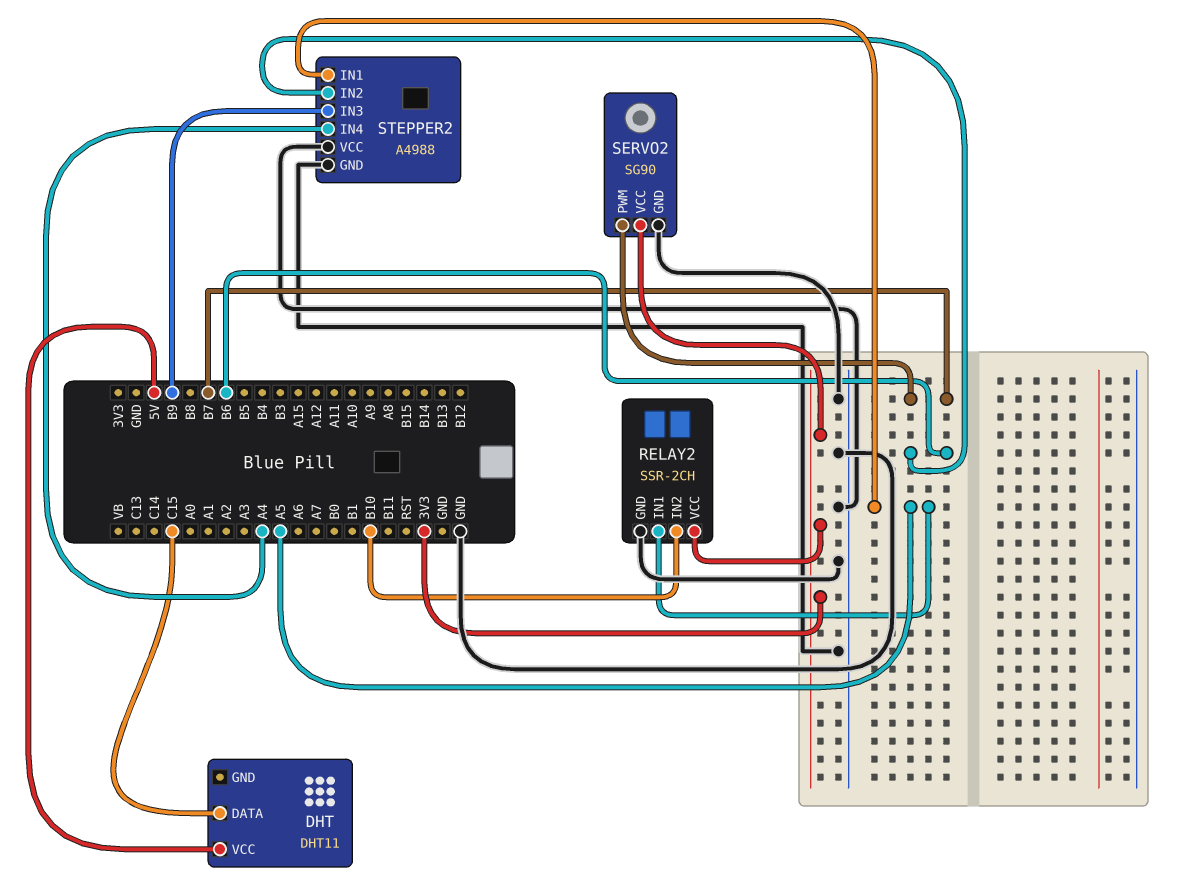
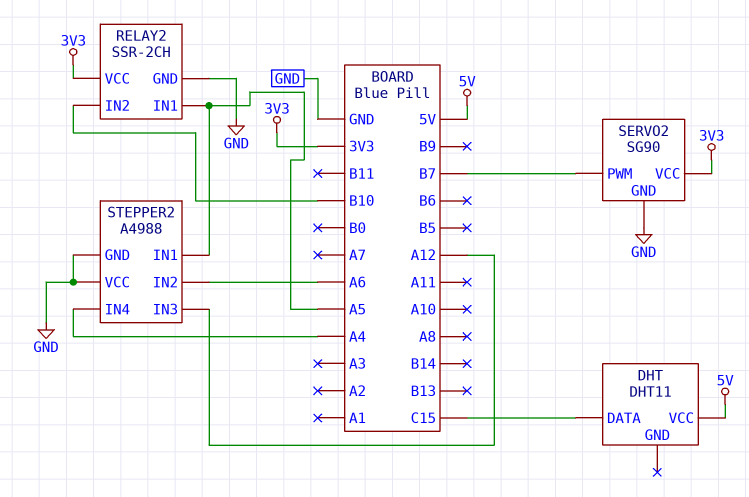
STEPPER2 pin IN2: B6 -> A6
STEPPER2 pin IN3: B9 -> A12

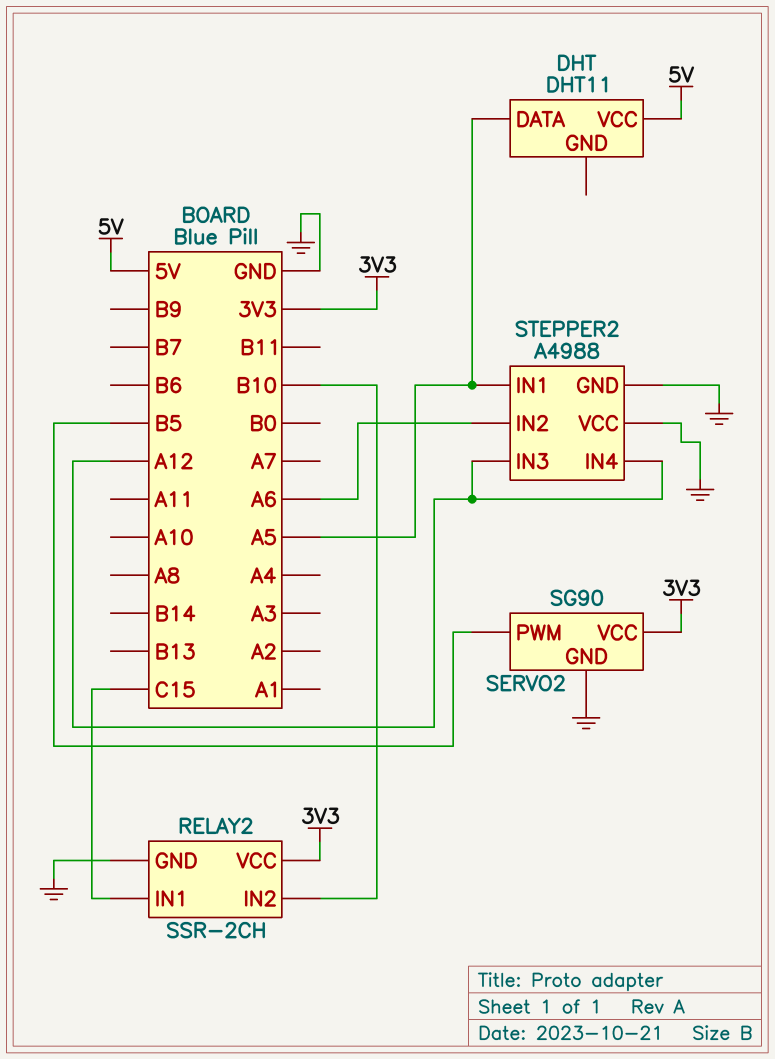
DHT pin DATA: C15 -> A5
RELAY2 pin IN1: A5 -> C15
SERVO2 pin PWM: B7 -> B5
STEPPER2 pin IN4: A4 -> A12

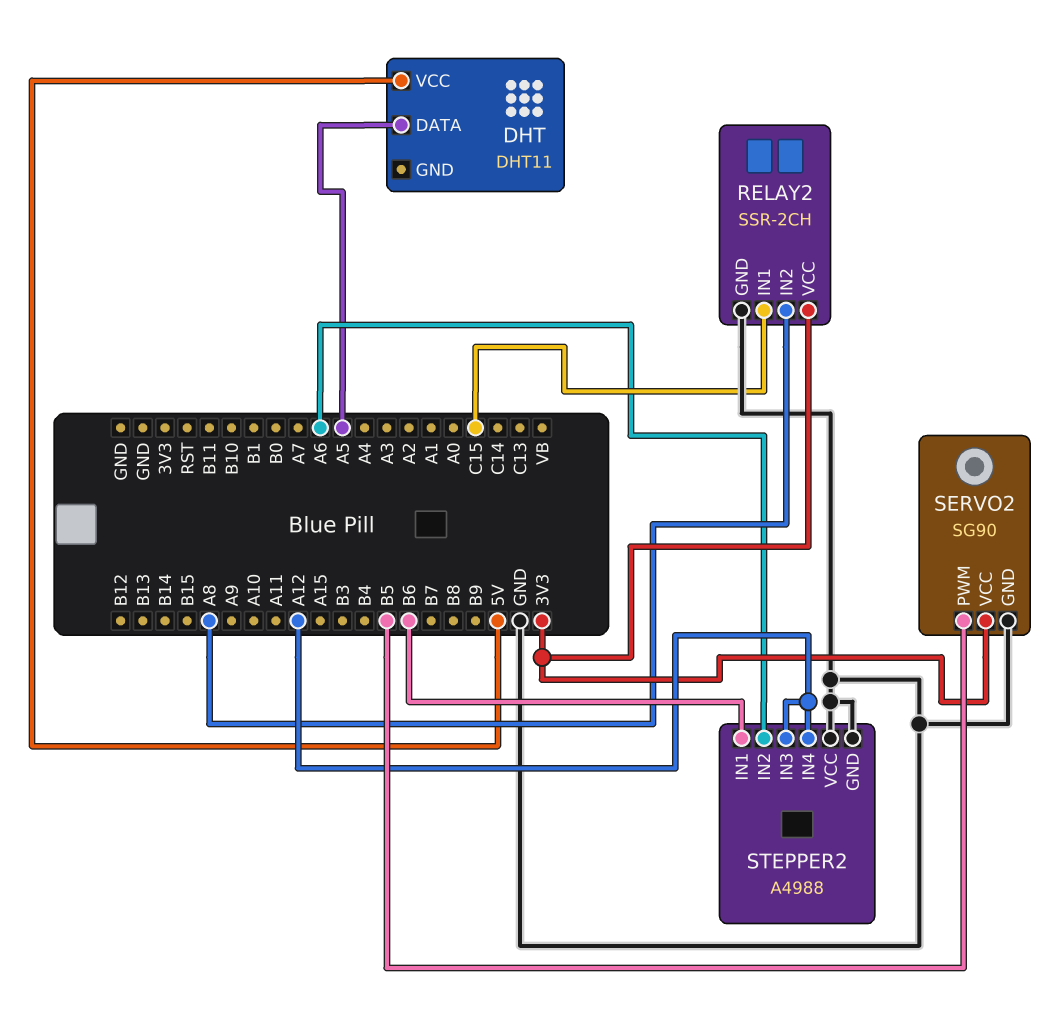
RELAY2 pin IN2: B10 -> A8
STEPPER2 pin IN1: A5 -> B6

